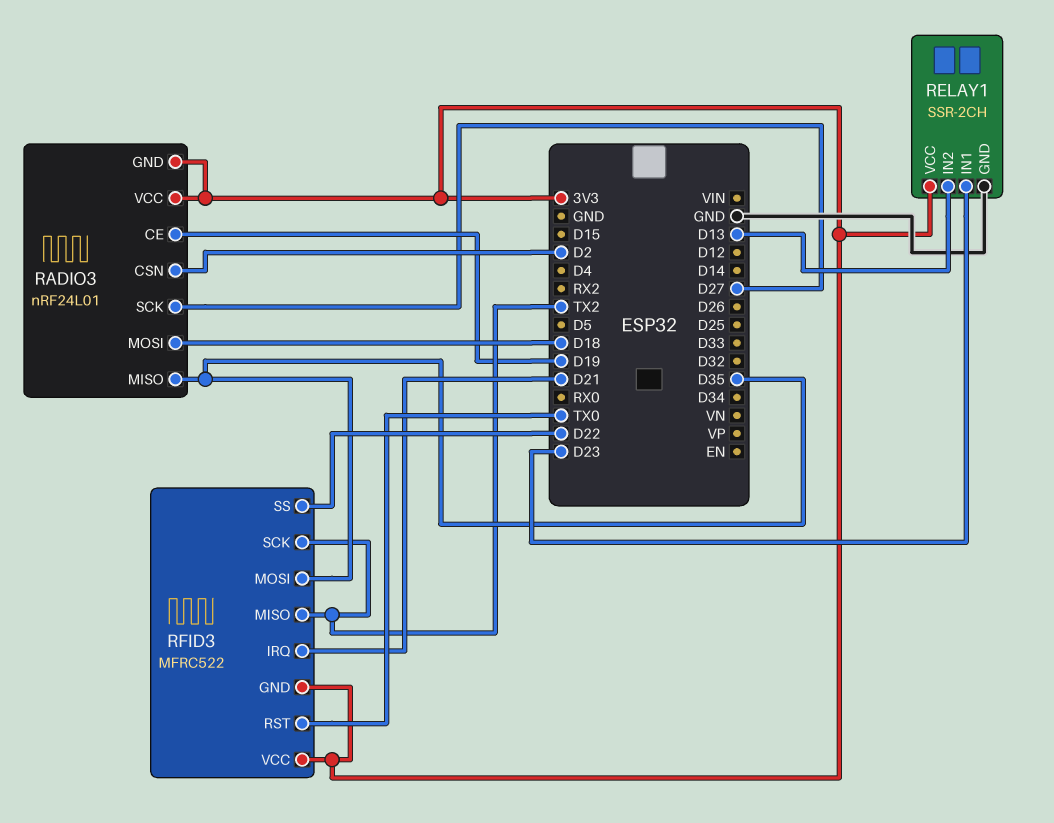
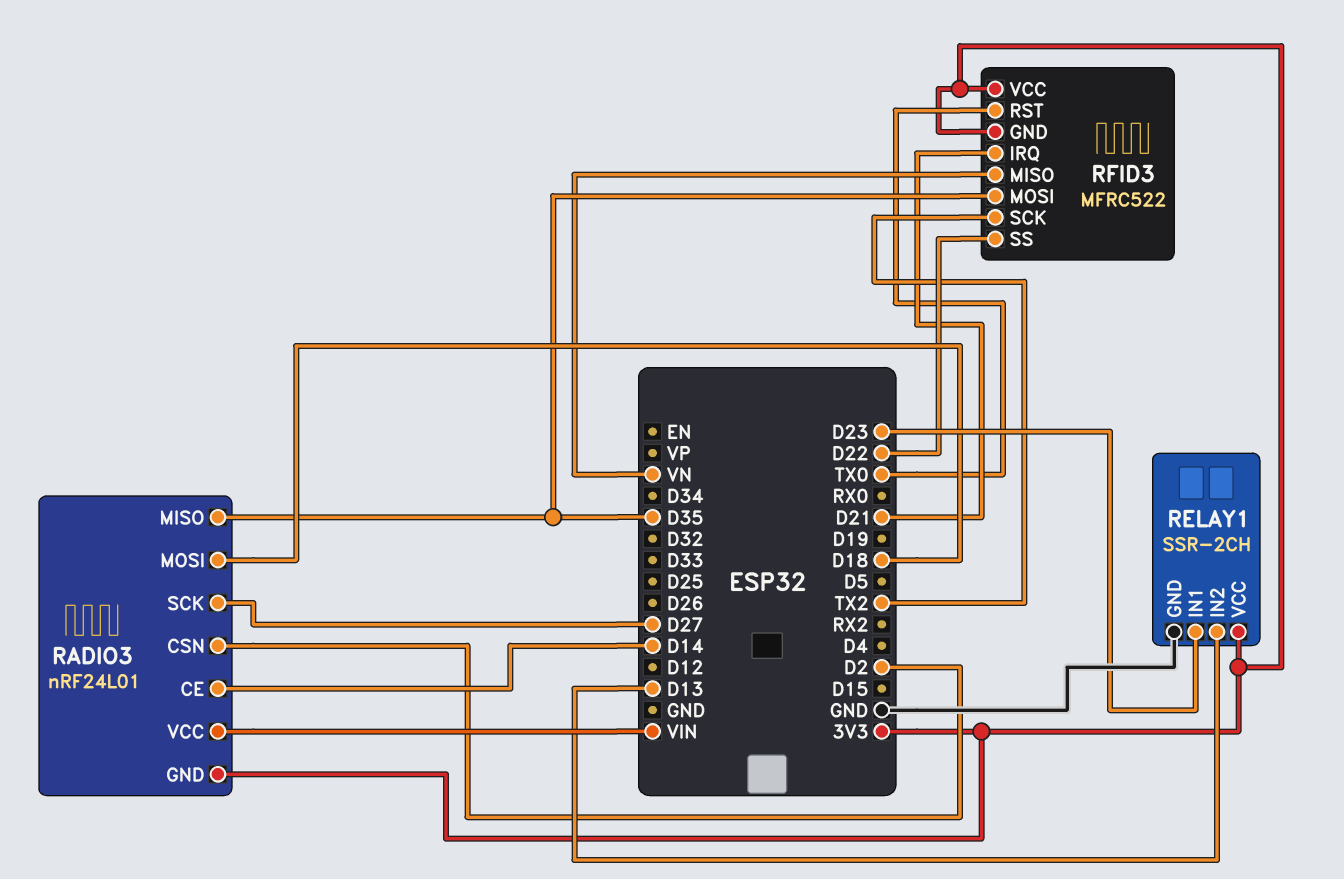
RADIO3 pin CE: D19 -> D14
RADIO3 pin VCC: 3V3 -> VIN
RFID3 pin MISO: TX2 -> VN

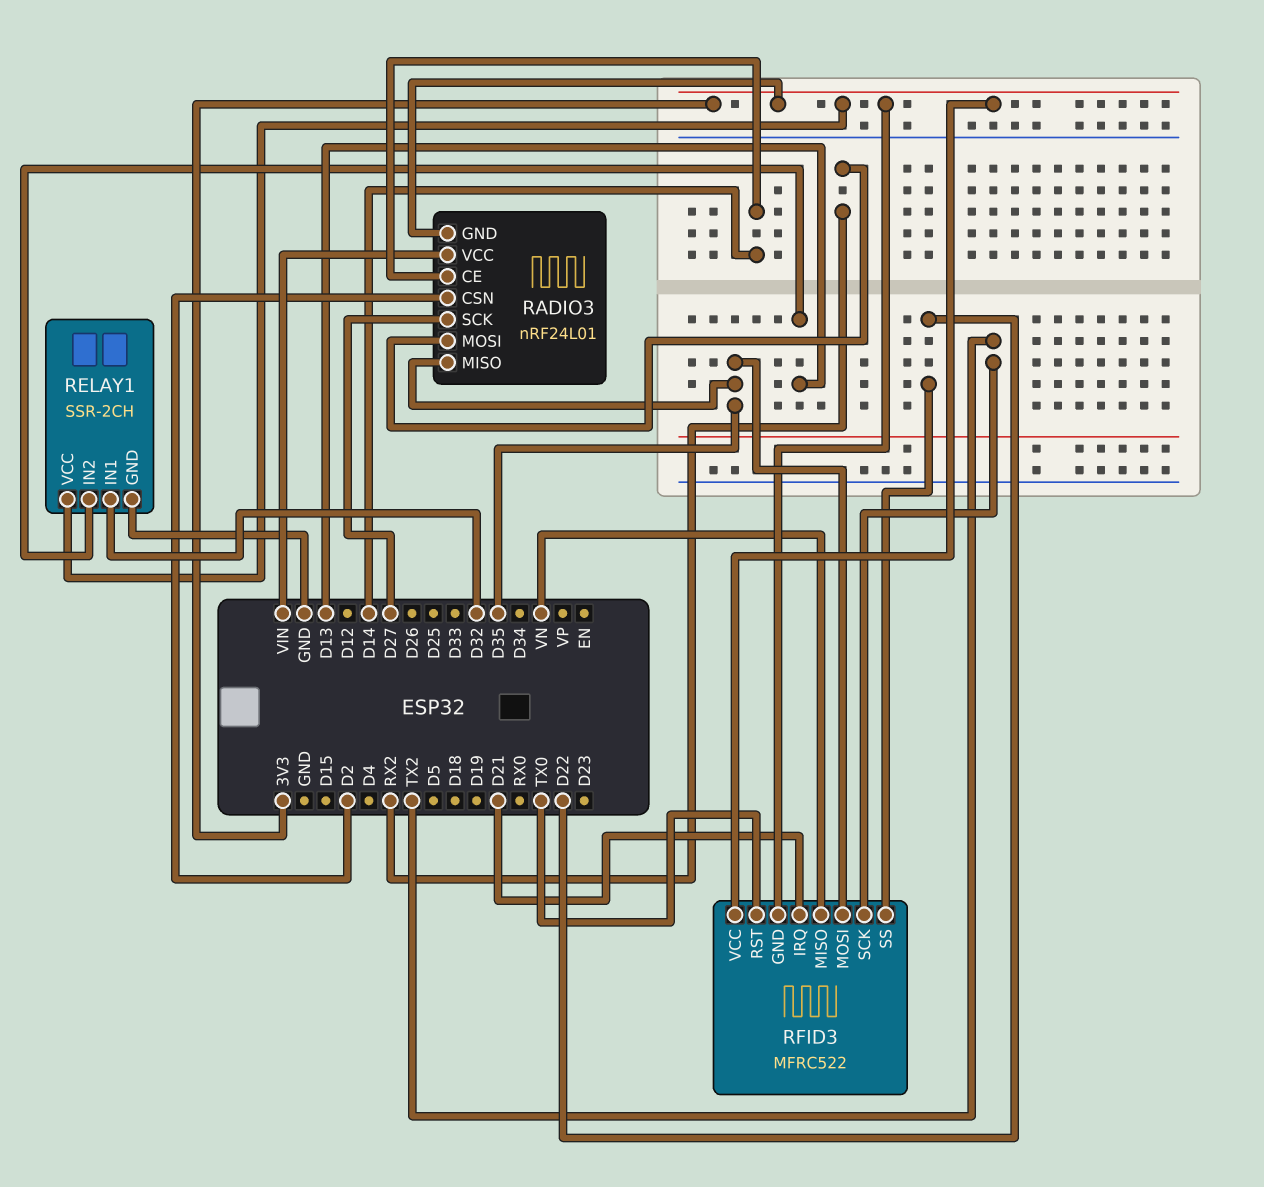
RADIO3 pin MOSI: D18 -> RX2
RELAY1 pin IN1: D23 -> D32

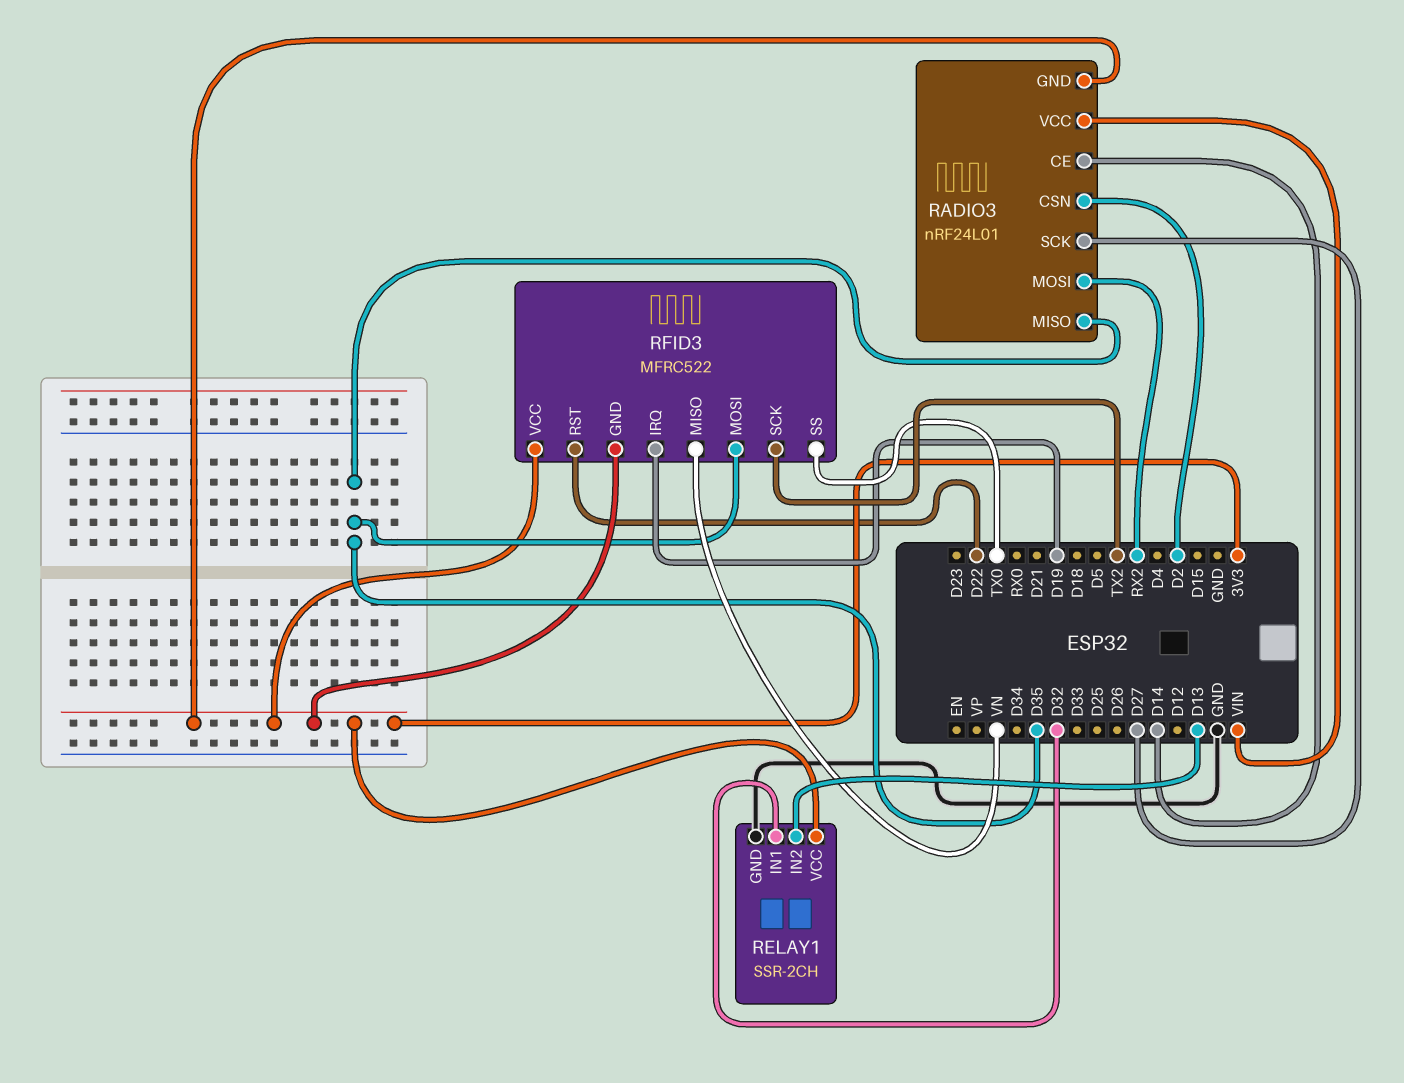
RFID3 pin IRQ: D21 -> D19
RFID3 pin RST: TX0 -> D22
RFID3 pin SS: D22 -> TX0

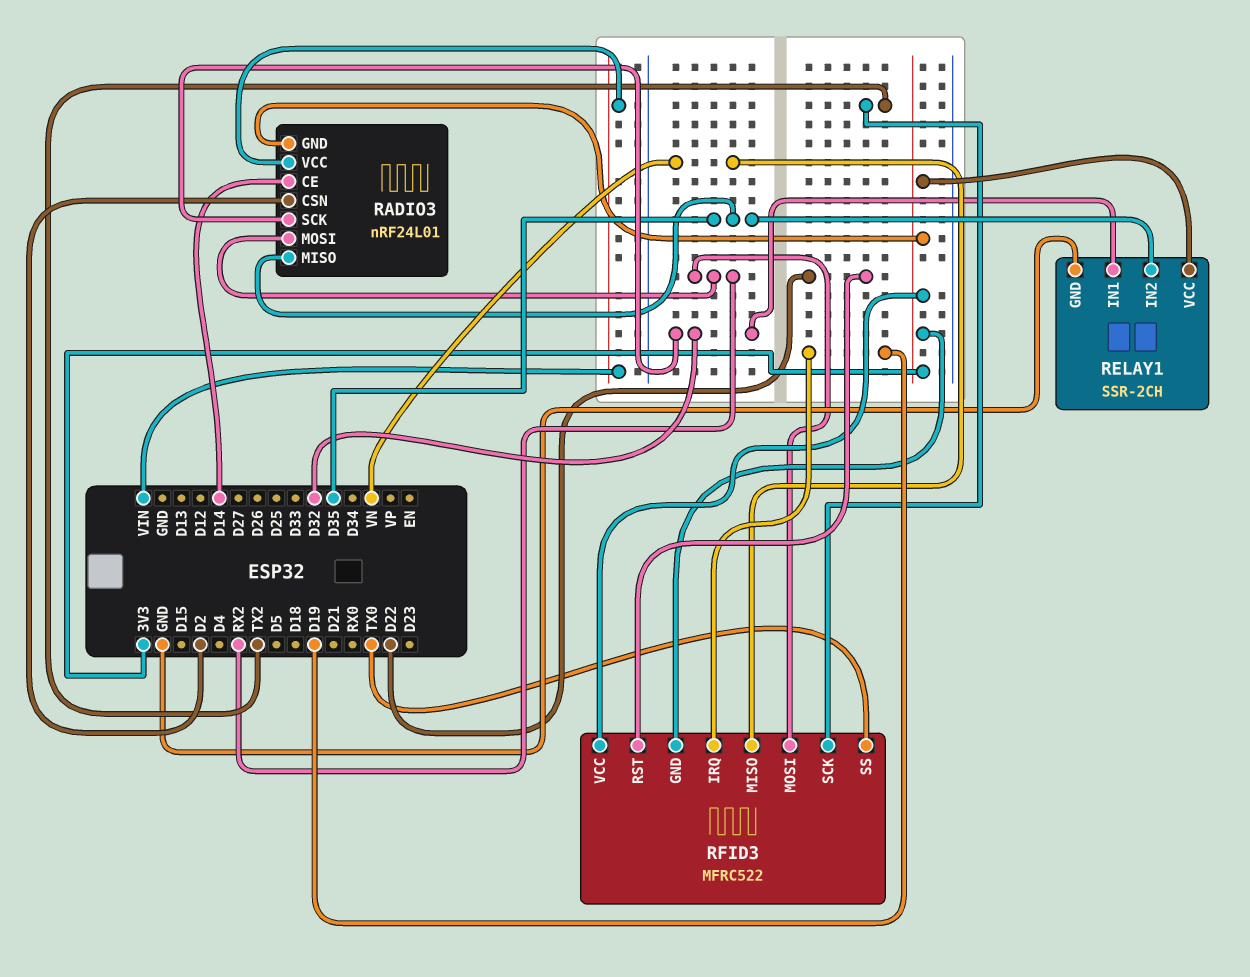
RADIO3 pin SCK: D27 -> D32
RELAY1 pin IN2: D13 -> D35
RFID3 pin MOSI: D35 -> RX2

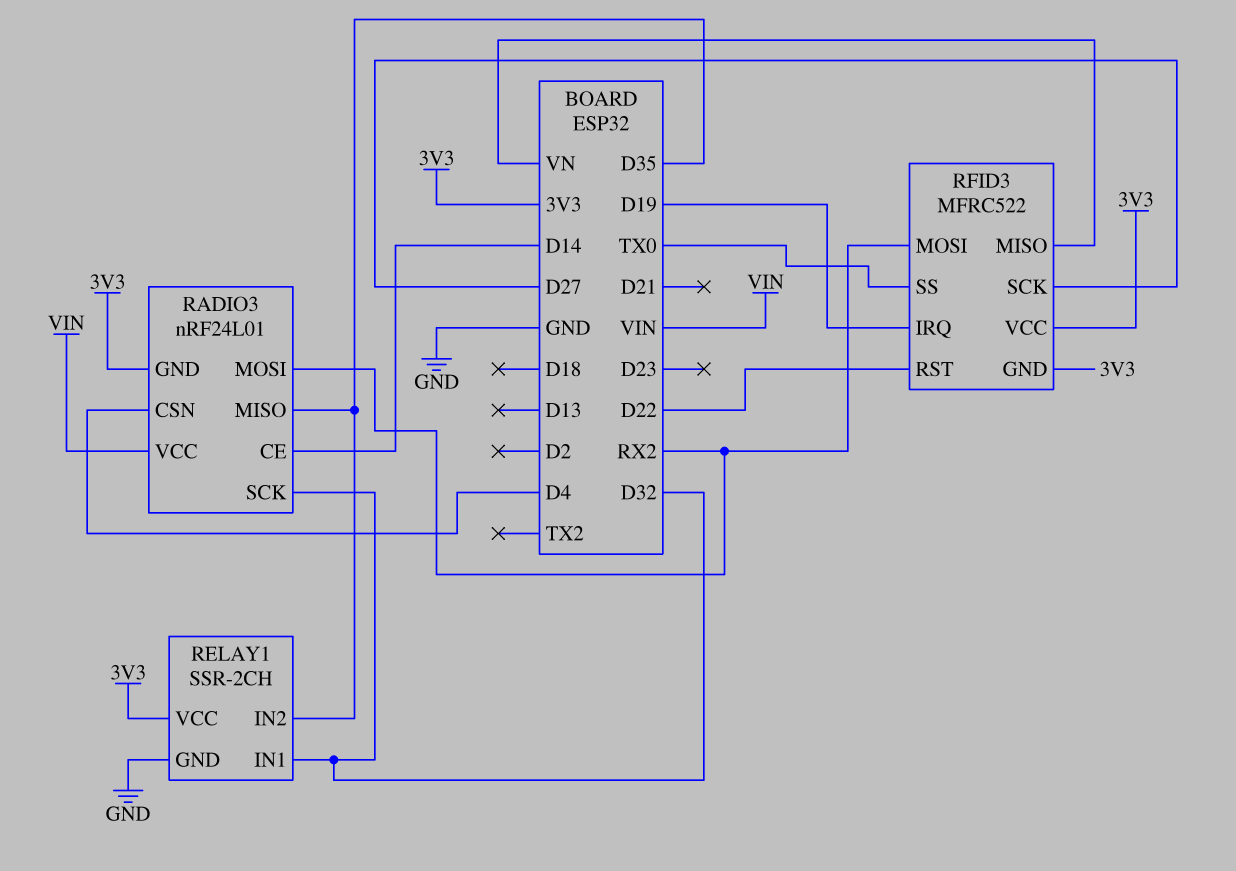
RADIO3 pin CSN: D2 -> D4
RFID3 pin SCK: TX2 -> D27

